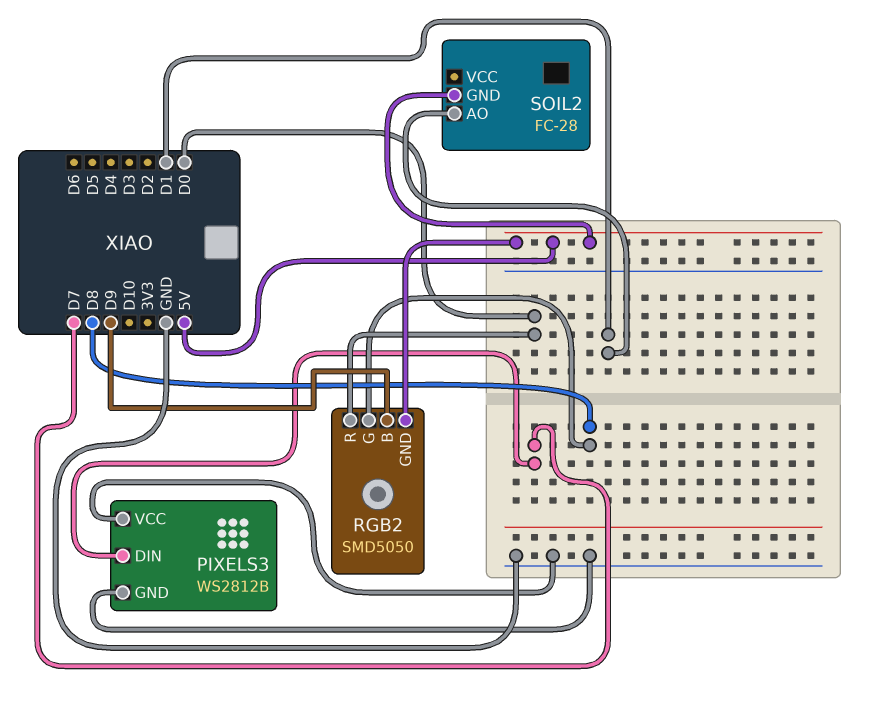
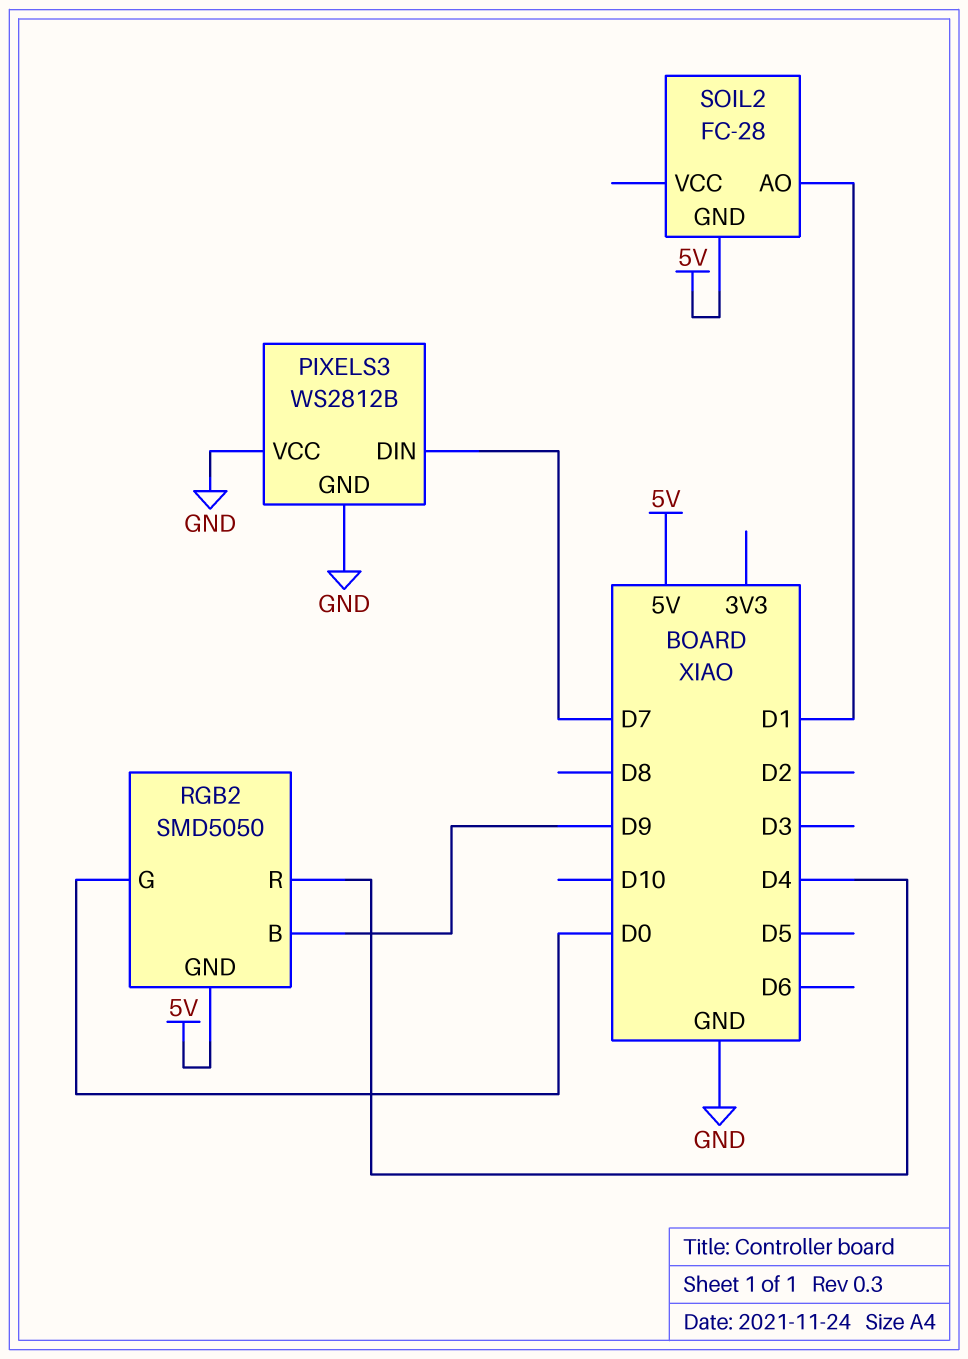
RGB2 pin G: D8 -> D0
RGB2 pin R: D0 -> D4

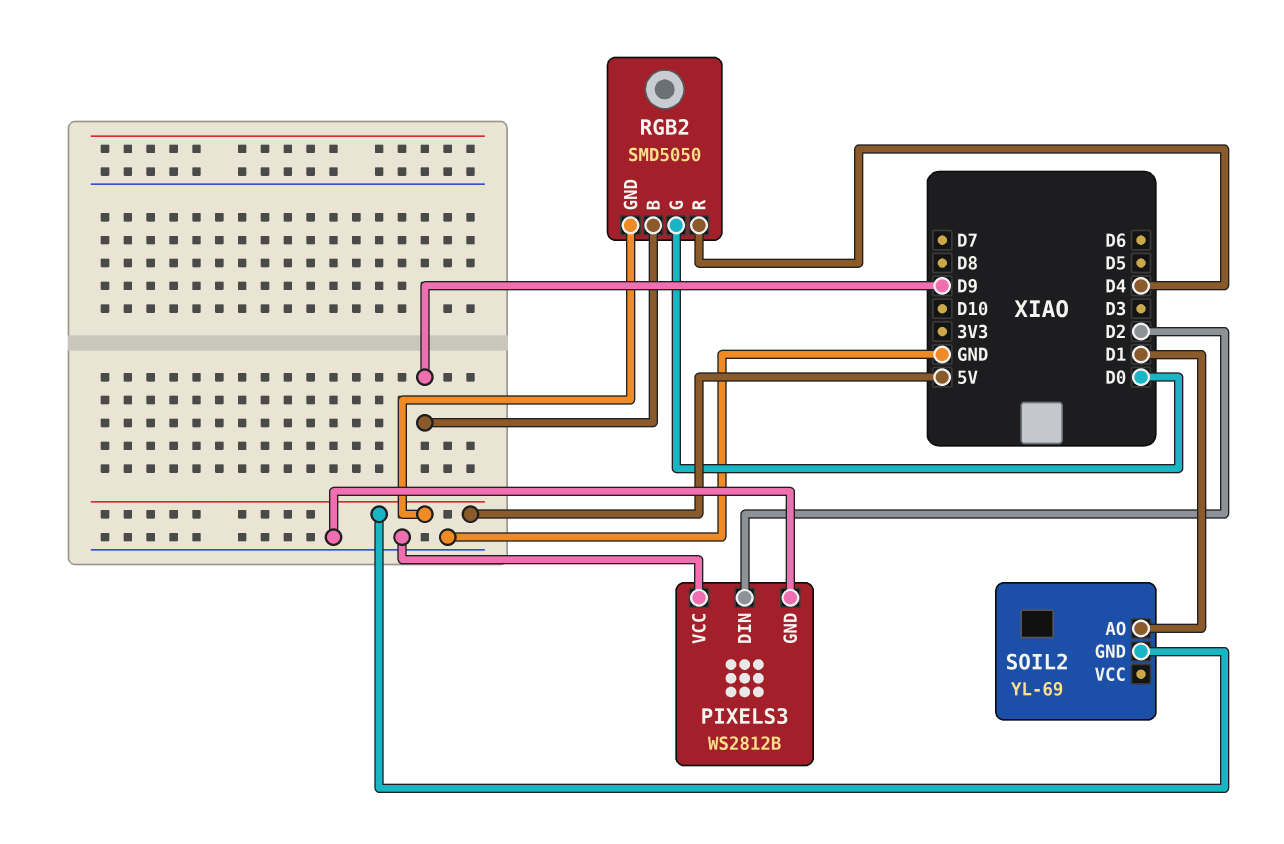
PIXELS3 pin DIN: D7 -> D2
SOIL2: FC-28 -> YL-69

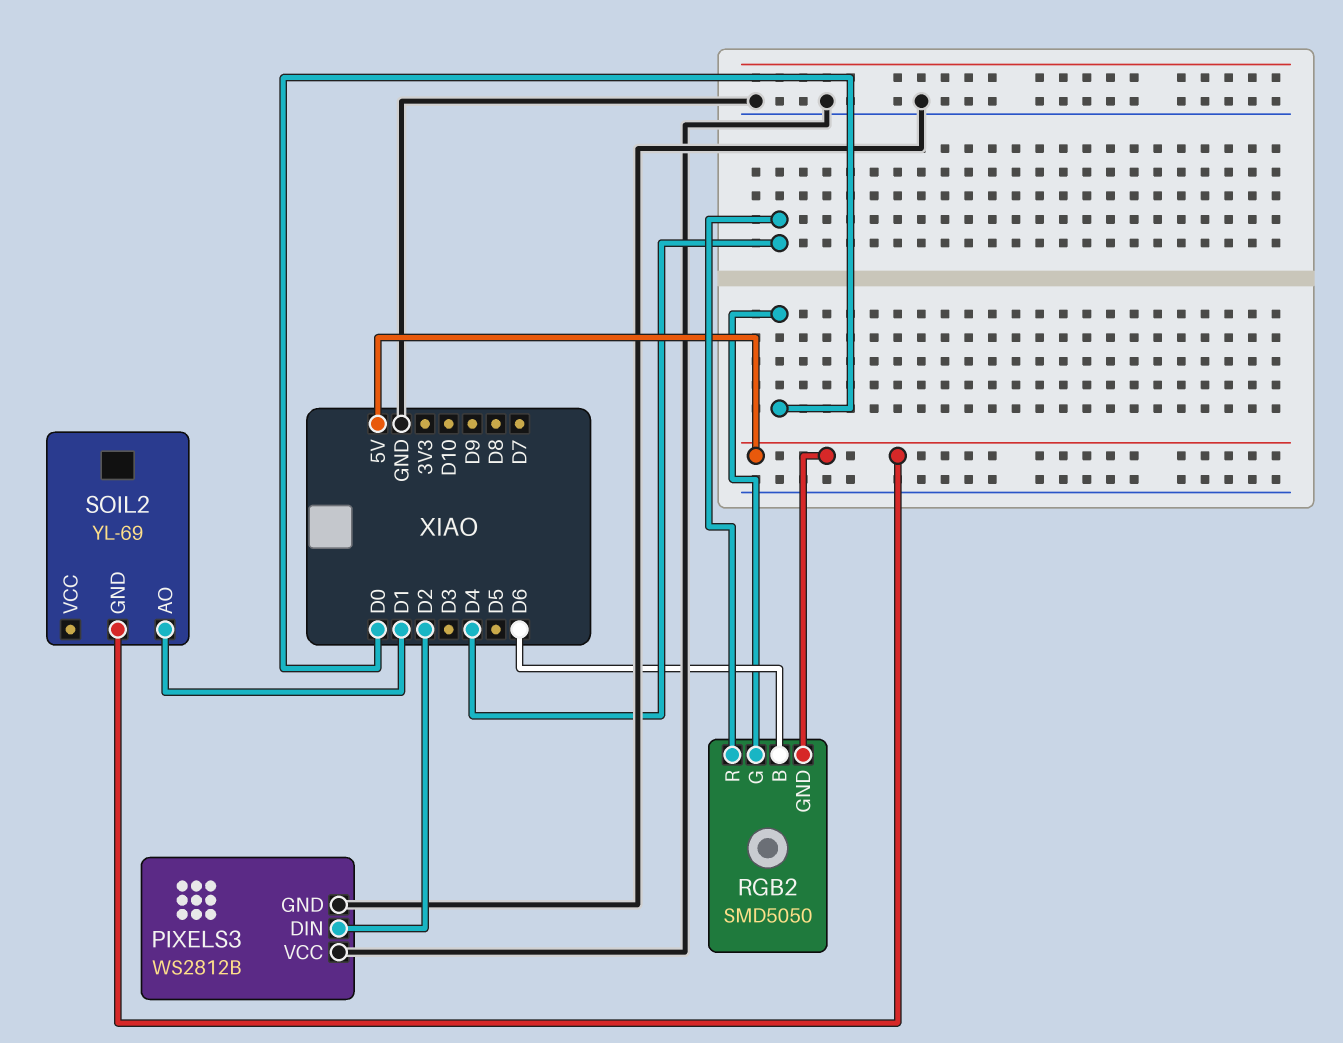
RGB2 pin B: D9 -> D6

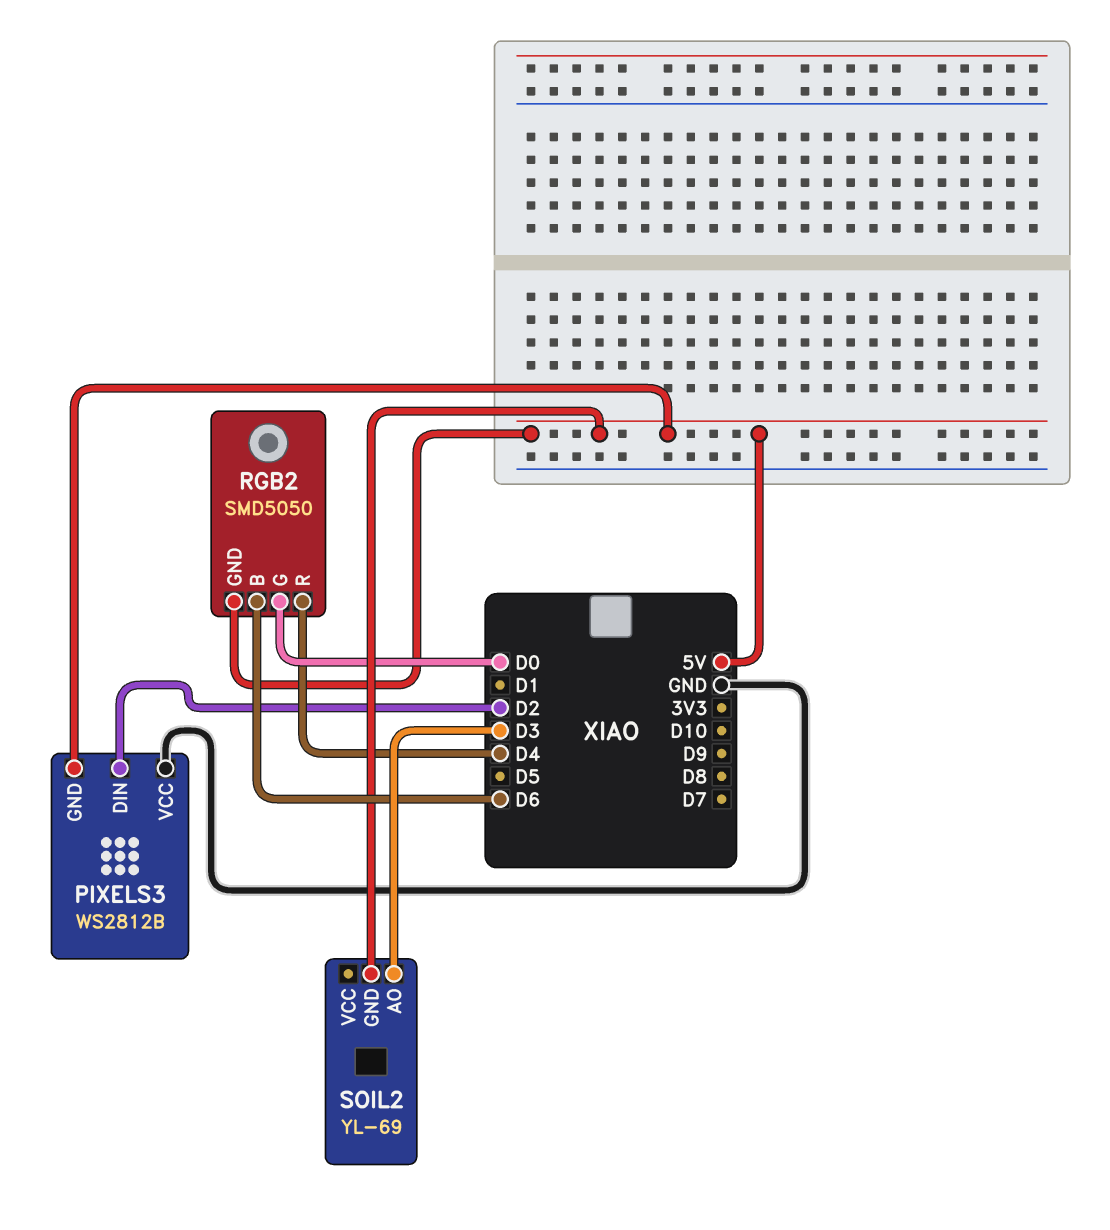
PIXELS3 pin GND: GND -> 5V
SOIL2 pin AO: D1 -> D3

